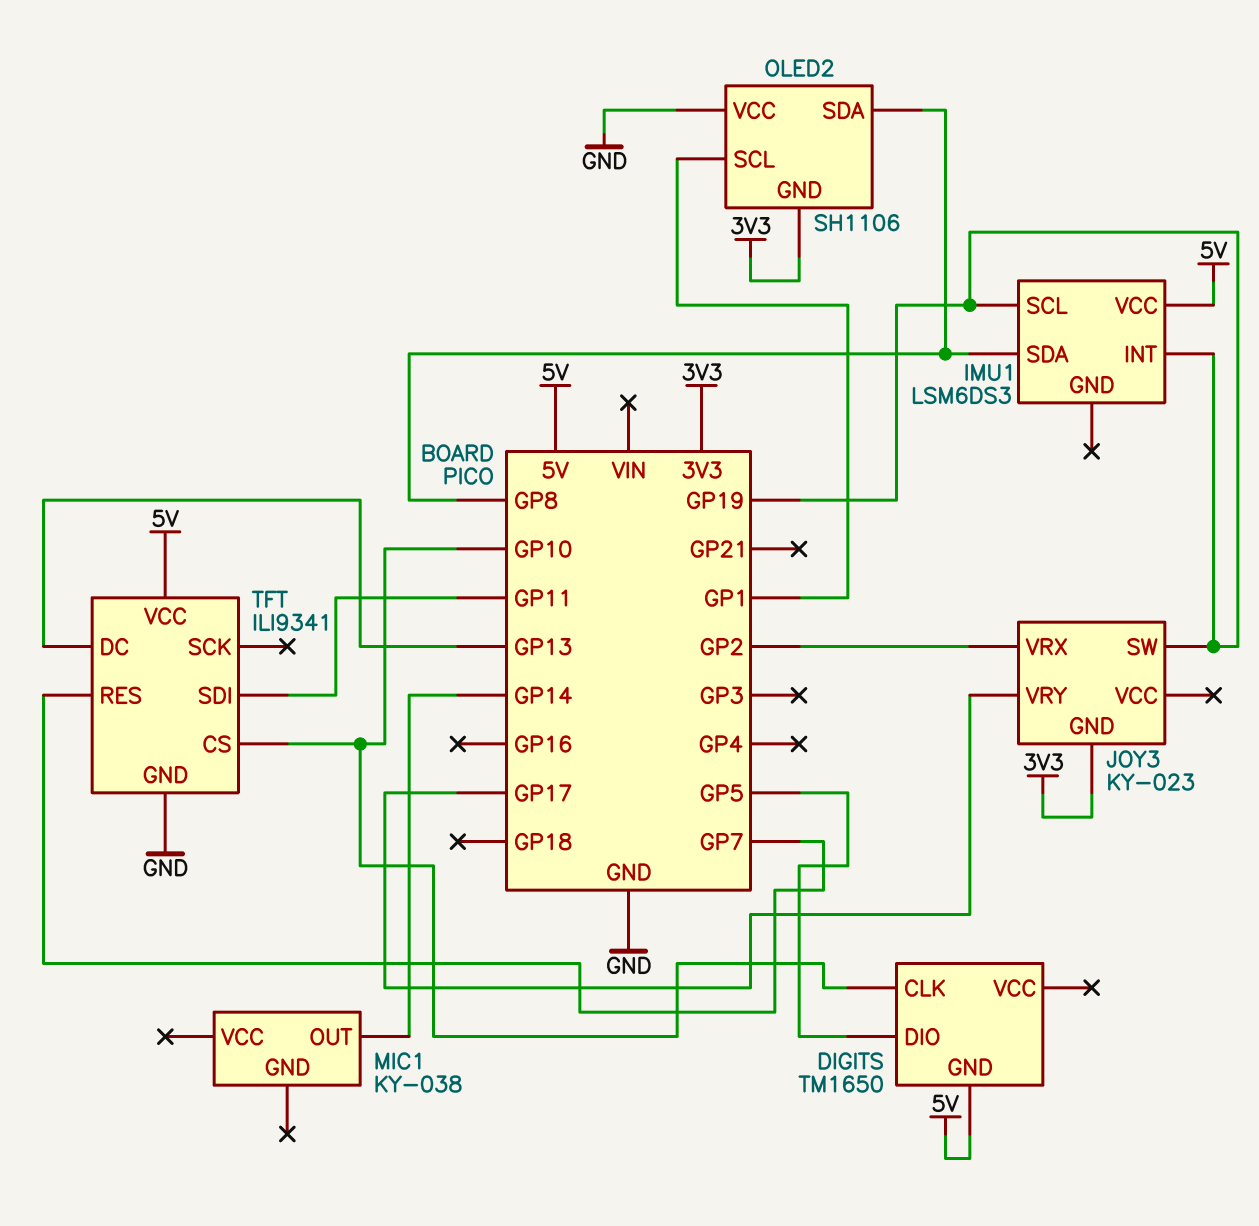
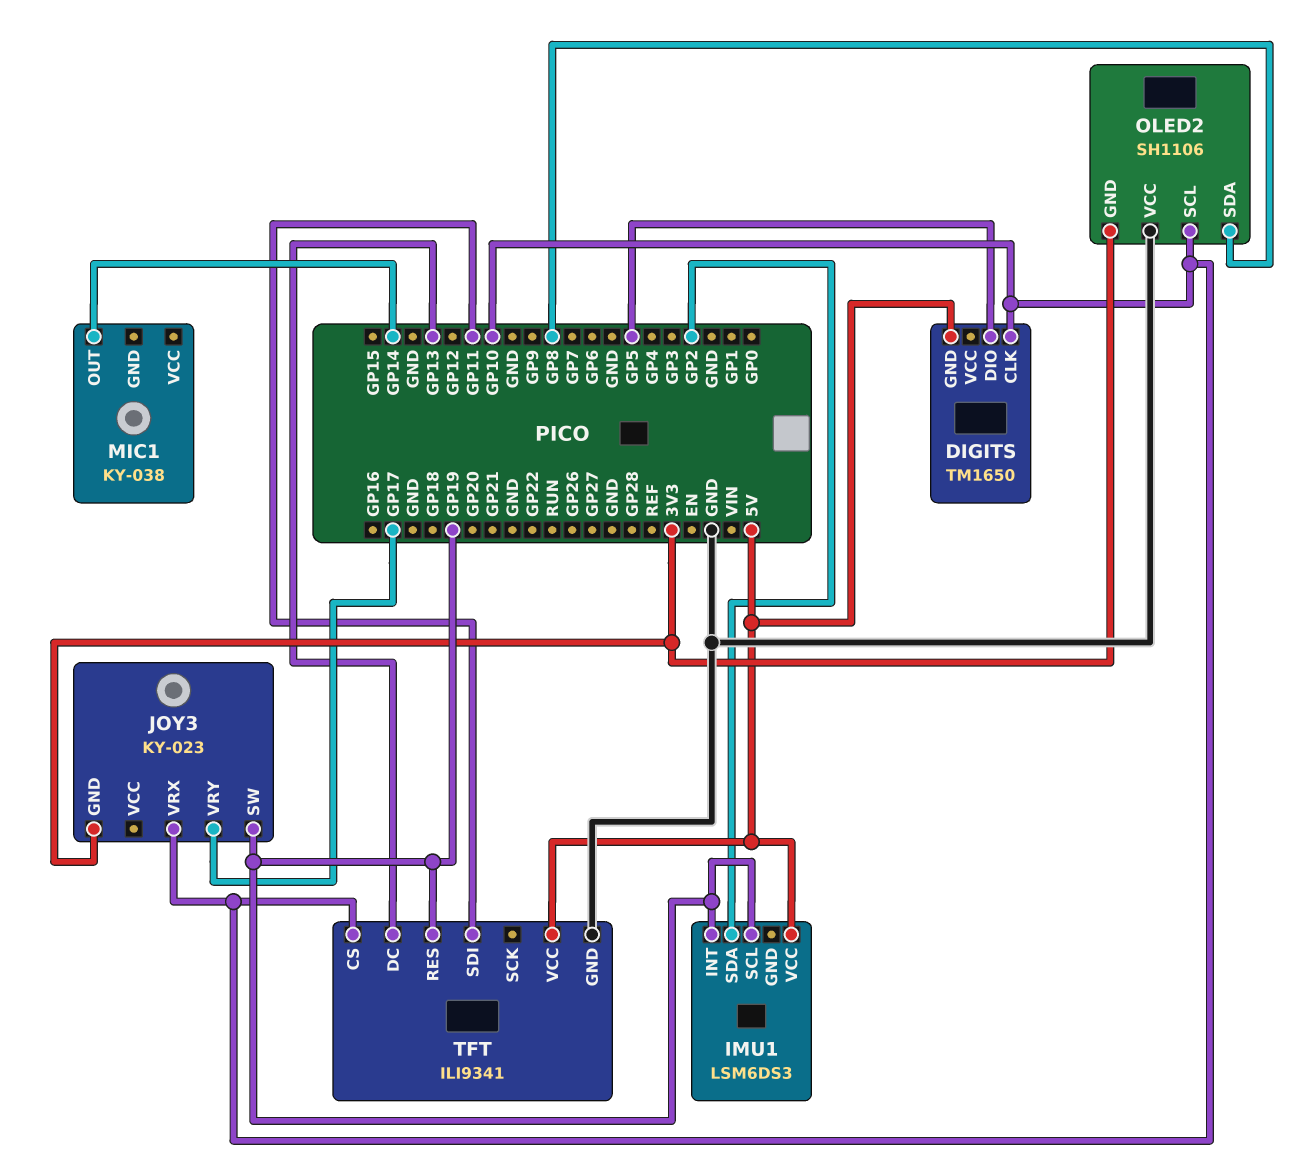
IMU1 pin SDA: GP8 -> GP2
JOY3 pin VRX: GP2 -> GP10
OLED2 pin SCL: GP1 -> GP10
TFT pin RES: GP7 -> GP19

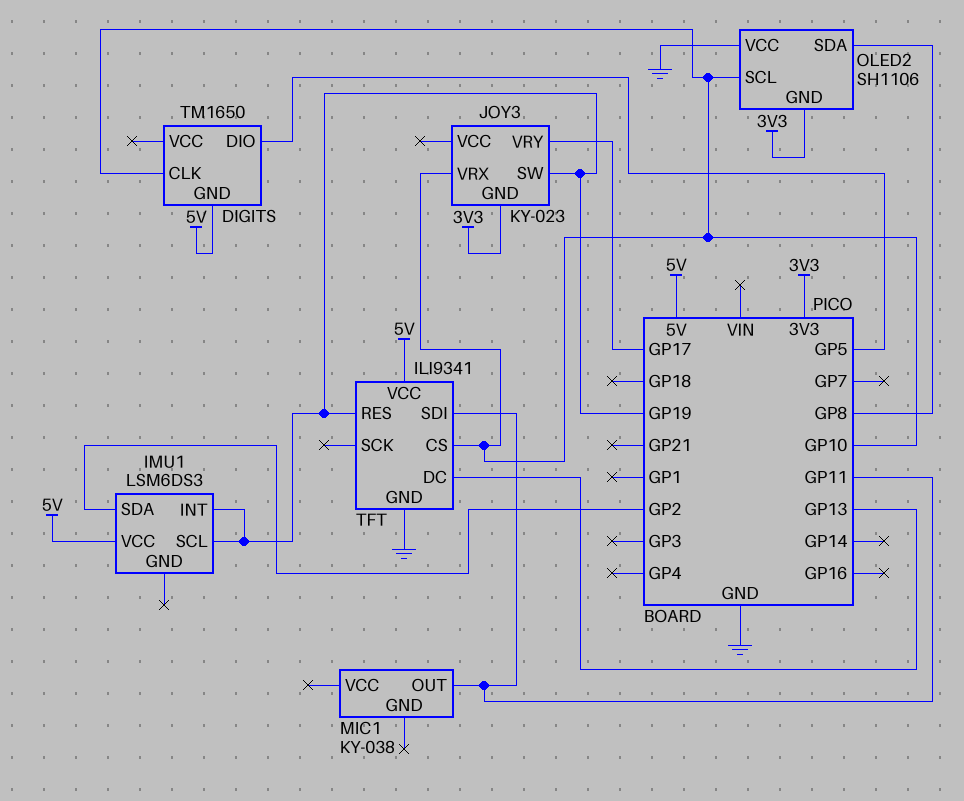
MIC1 pin OUT: GP14 -> GP11

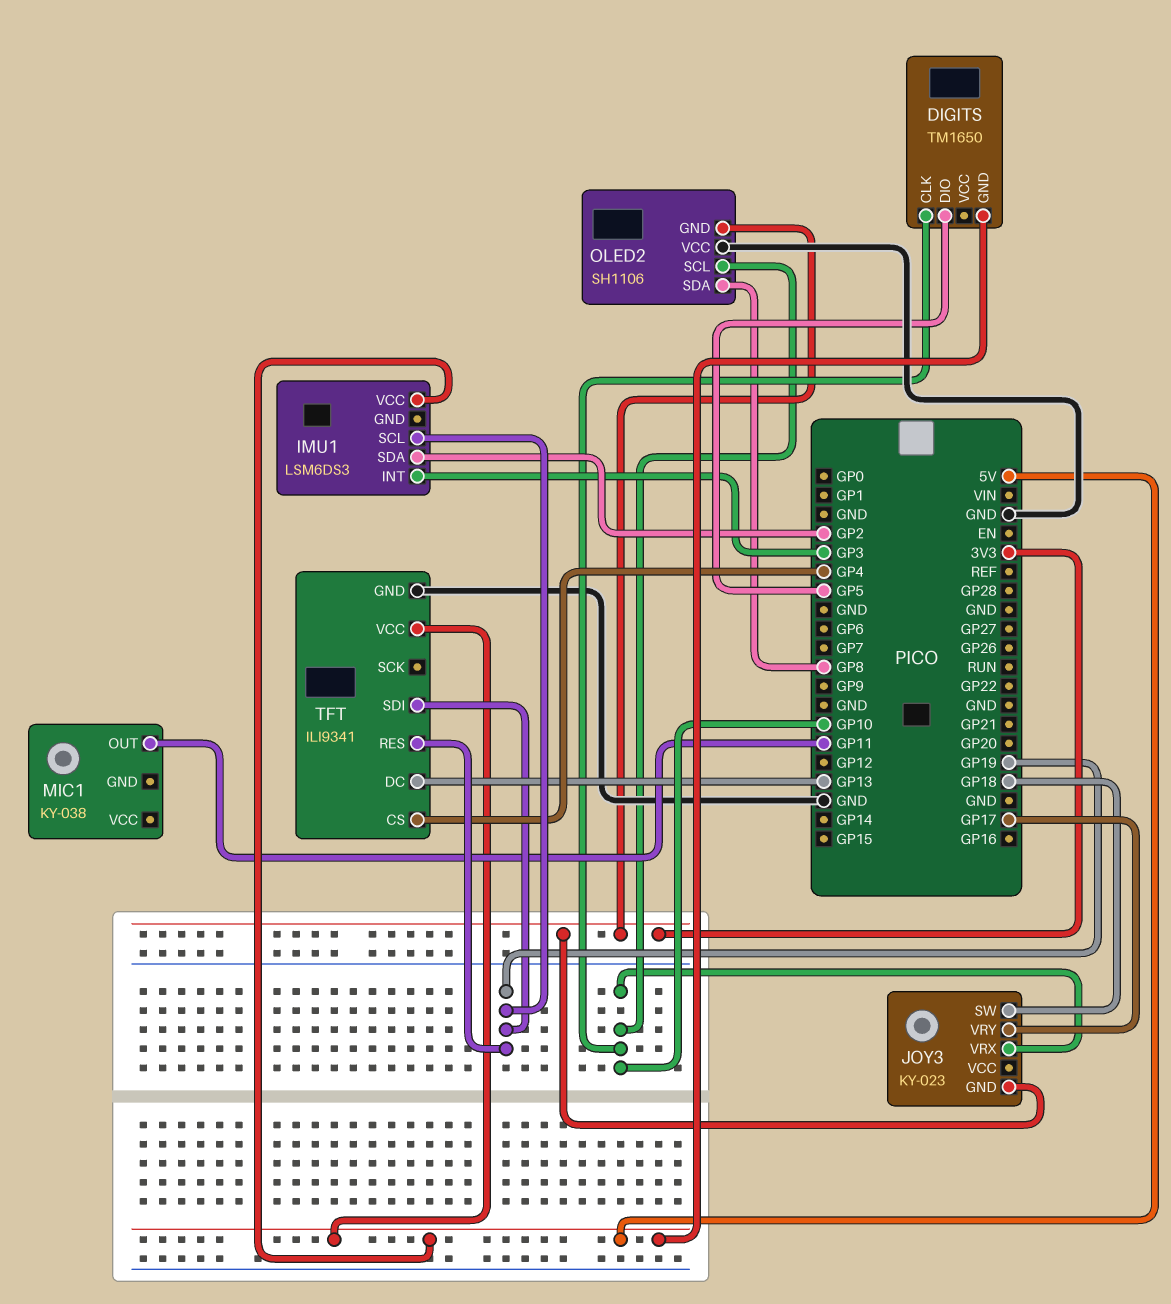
IMU1 pin INT: GP19 -> GP3
JOY3 pin SW: GP19 -> GP18
TFT pin CS: GP10 -> GP4
TFT pin SDI: GP11 -> GP19

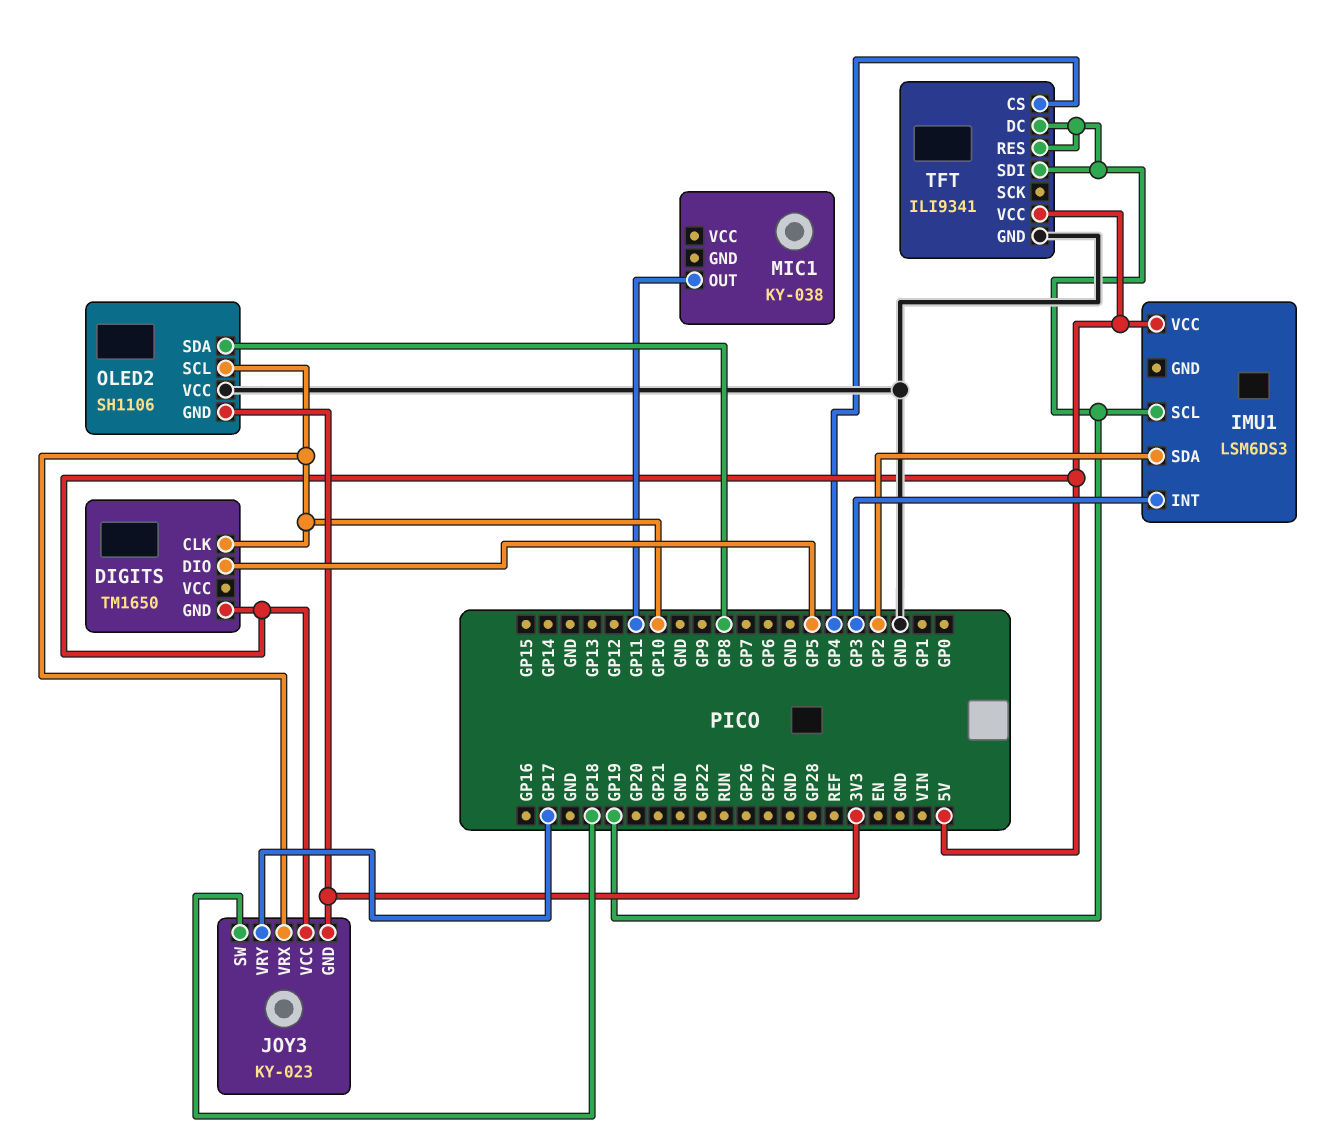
JOY3 pin VCC: none -> 5V
TFT pin DC: GP13 -> GP19

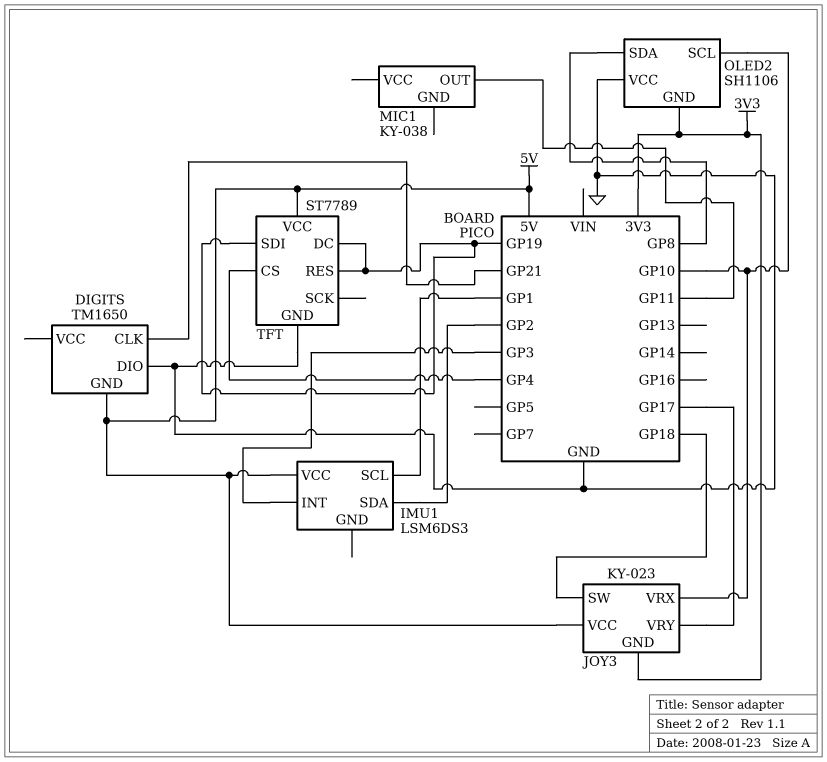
DIGITS pin CLK: GP10 -> GP21
DIGITS pin DIO: GP5 -> GND
IMU1 pin SCL: GP19 -> GP1
TFT: ILI9341 -> ST7789

